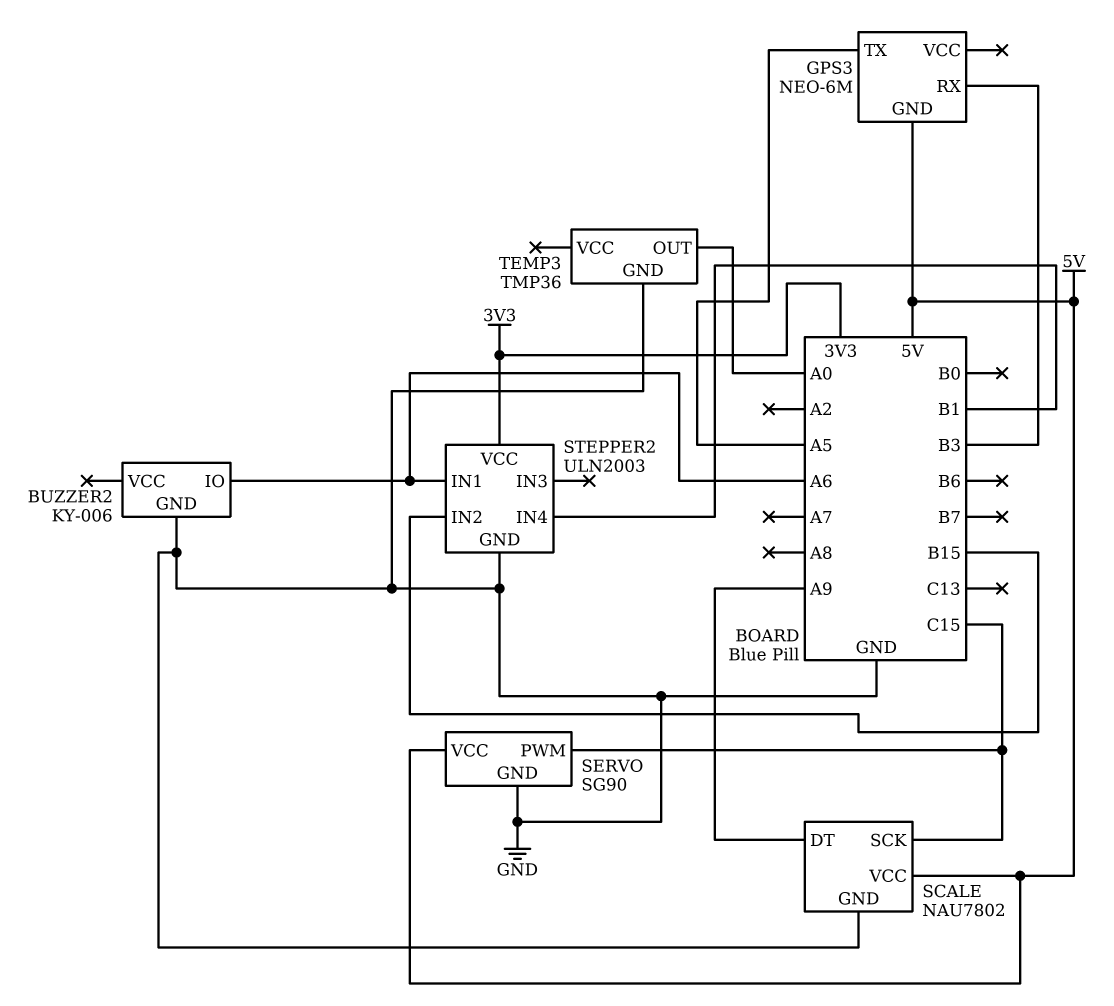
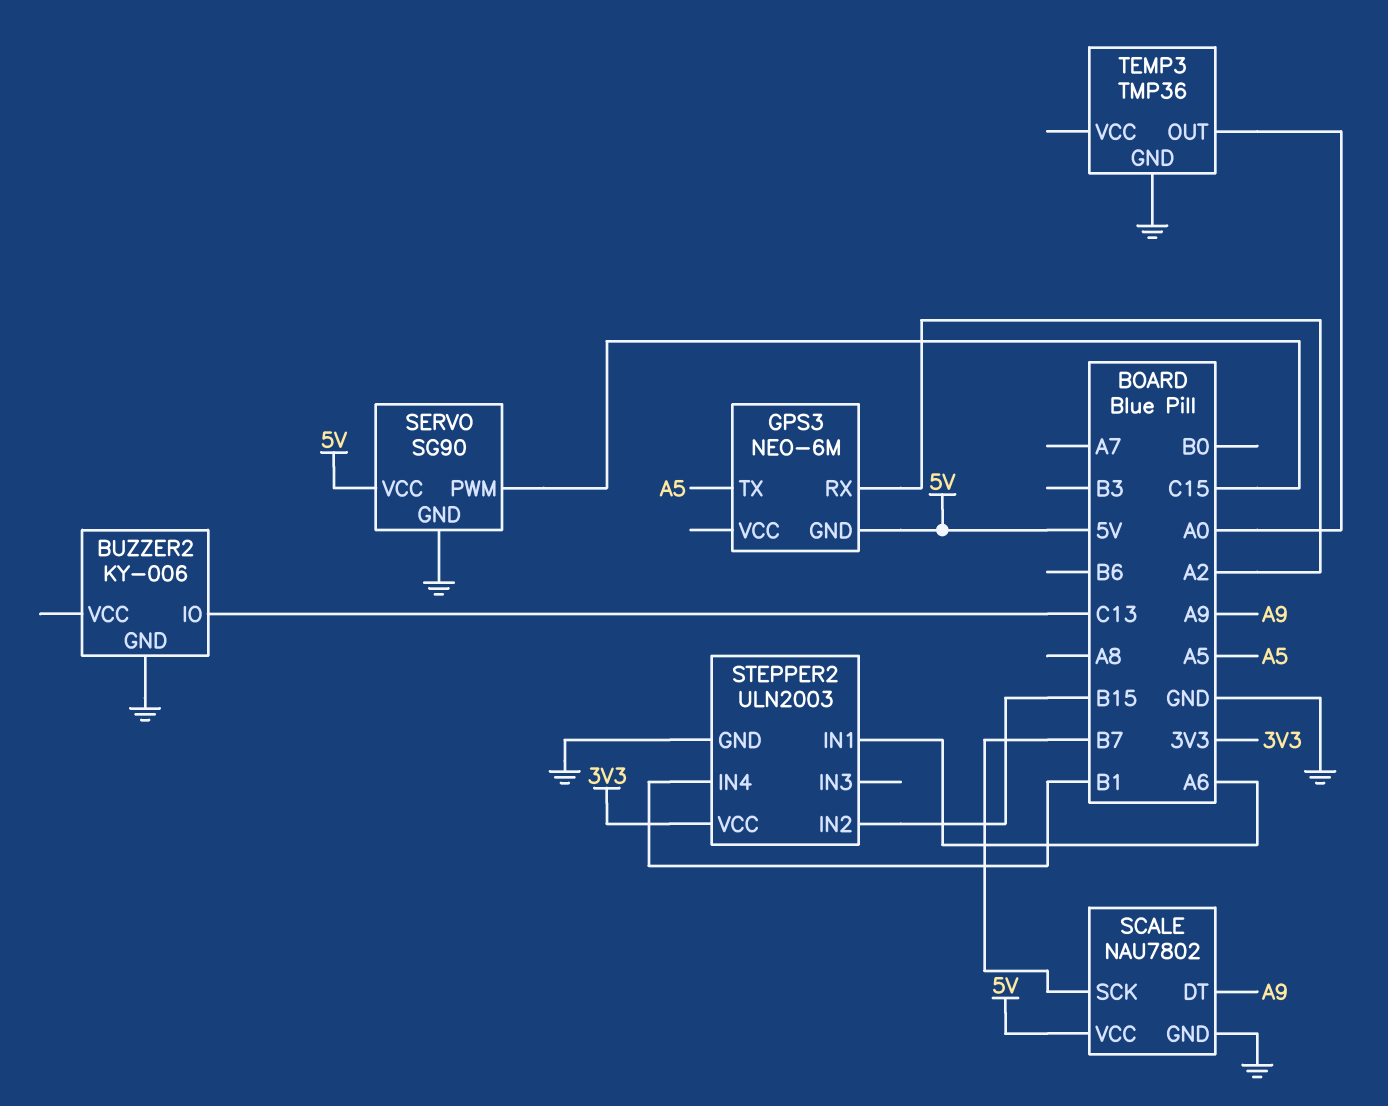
BUZZER2 pin IO: A6 -> C13
GPS3 pin RX: B3 -> A2
SCALE pin SCK: C15 -> B7

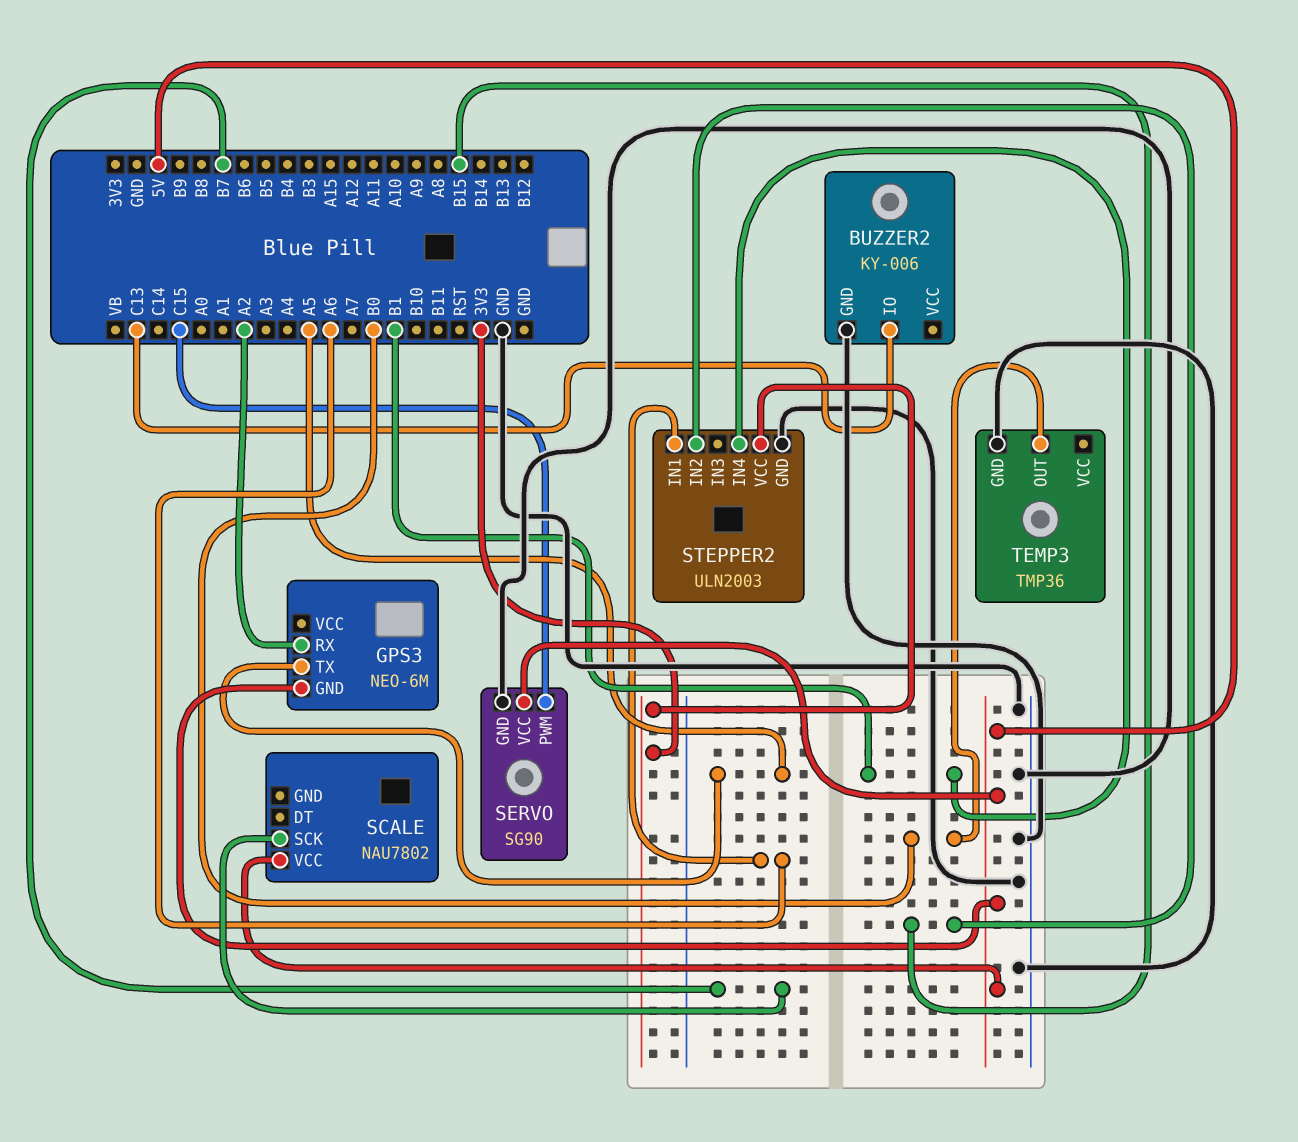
SCALE pin DT: A9 -> none
SCALE pin GND: GND -> none
TEMP3 pin OUT: A0 -> B0

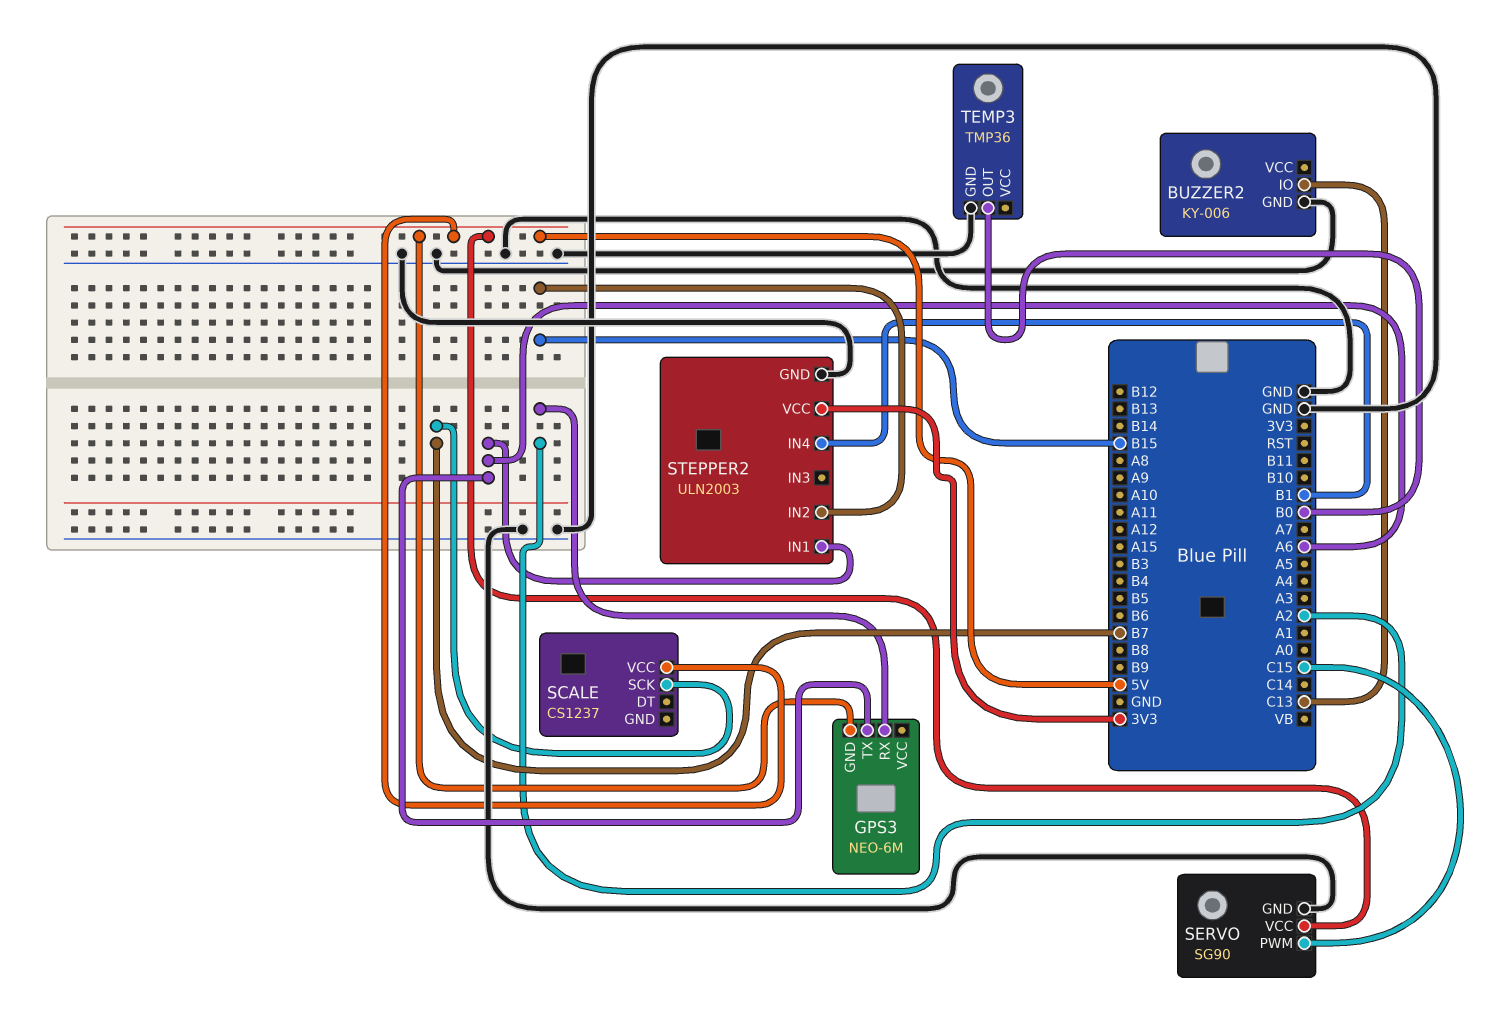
GPS3 pin TX: A5 -> A6
SCALE: NAU7802 -> CS1237

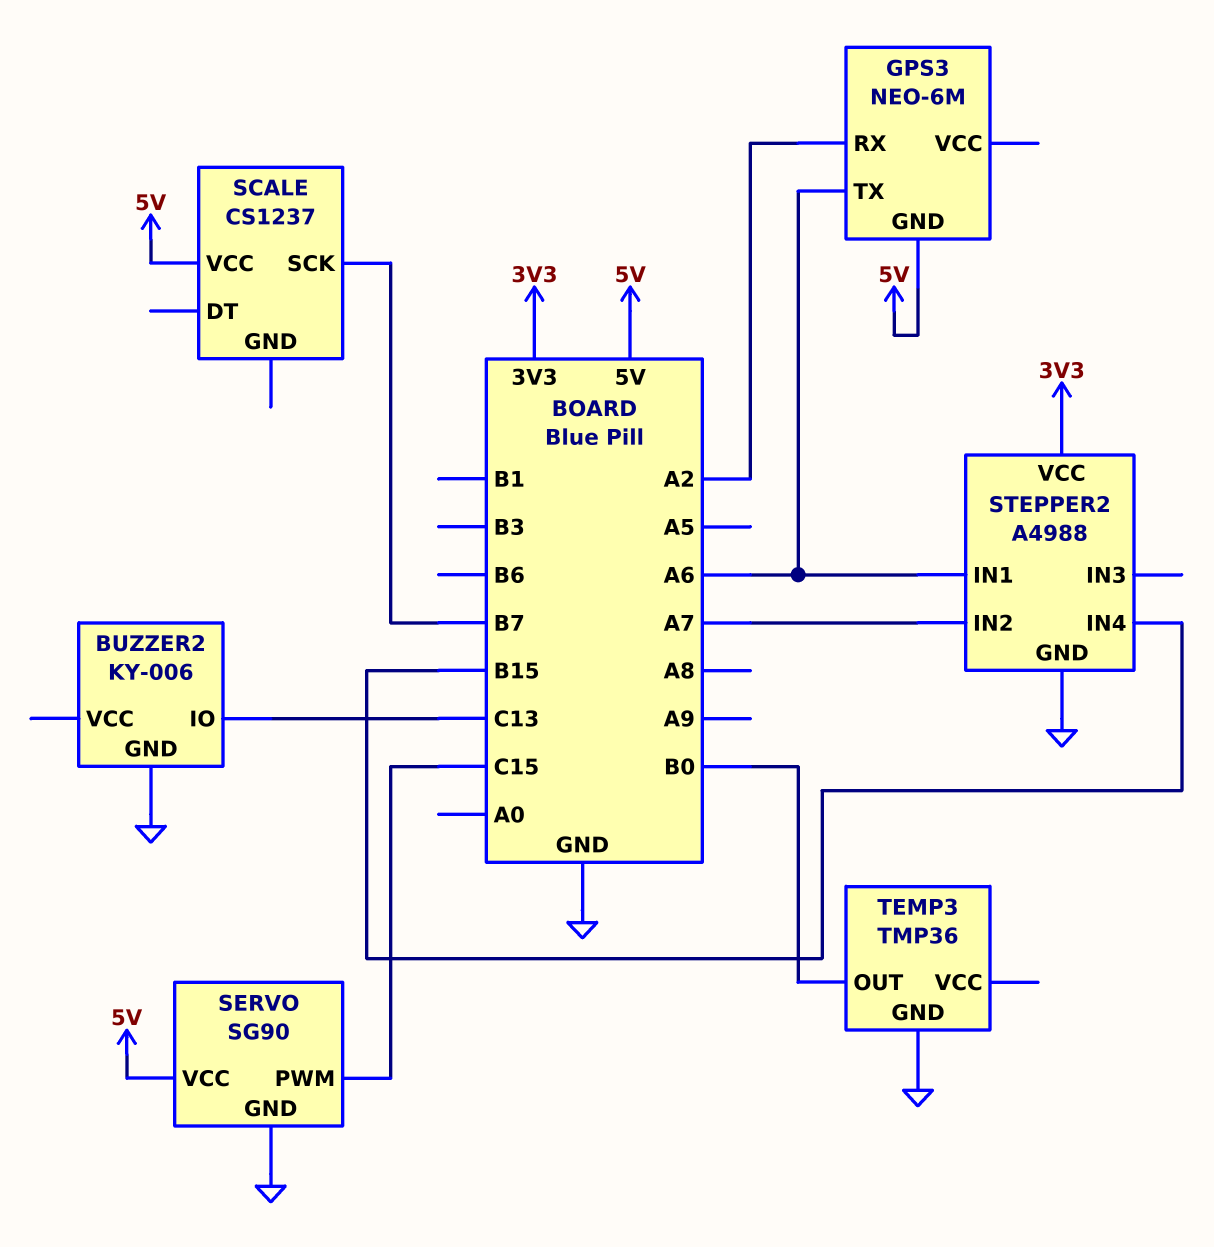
STEPPER2: ULN2003 -> A4988
STEPPER2 pin IN2: B15 -> A7
STEPPER2 pin IN4: B1 -> B15

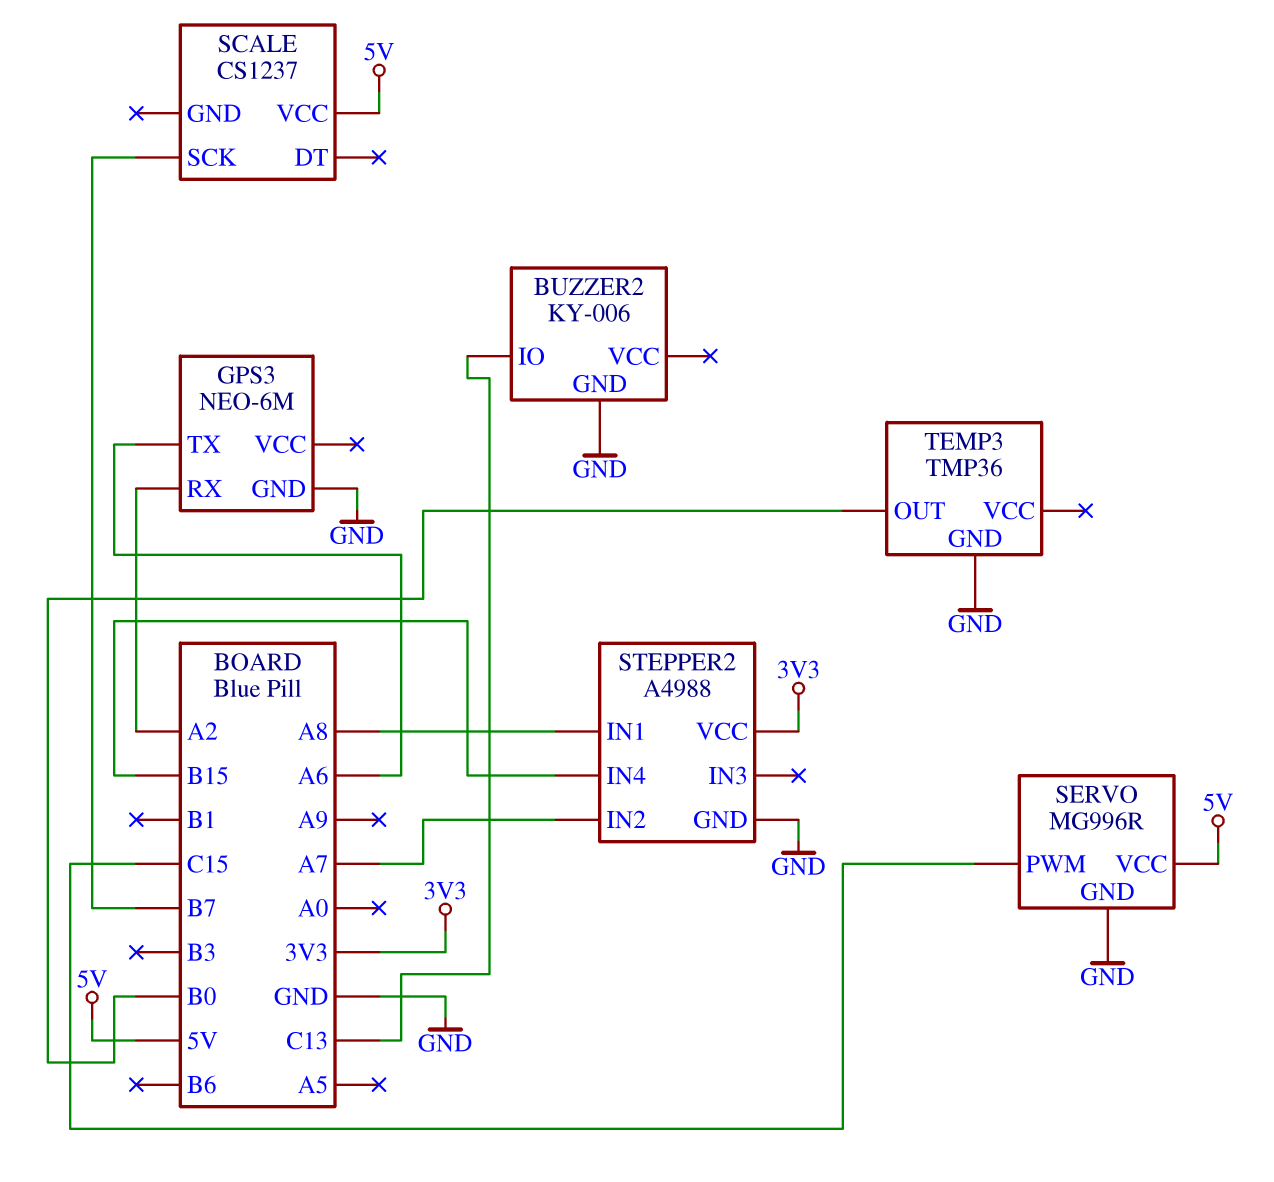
GPS3 pin GND: 5V -> GND
SERVO: SG90 -> MG996R
STEPPER2 pin IN1: A6 -> A8

